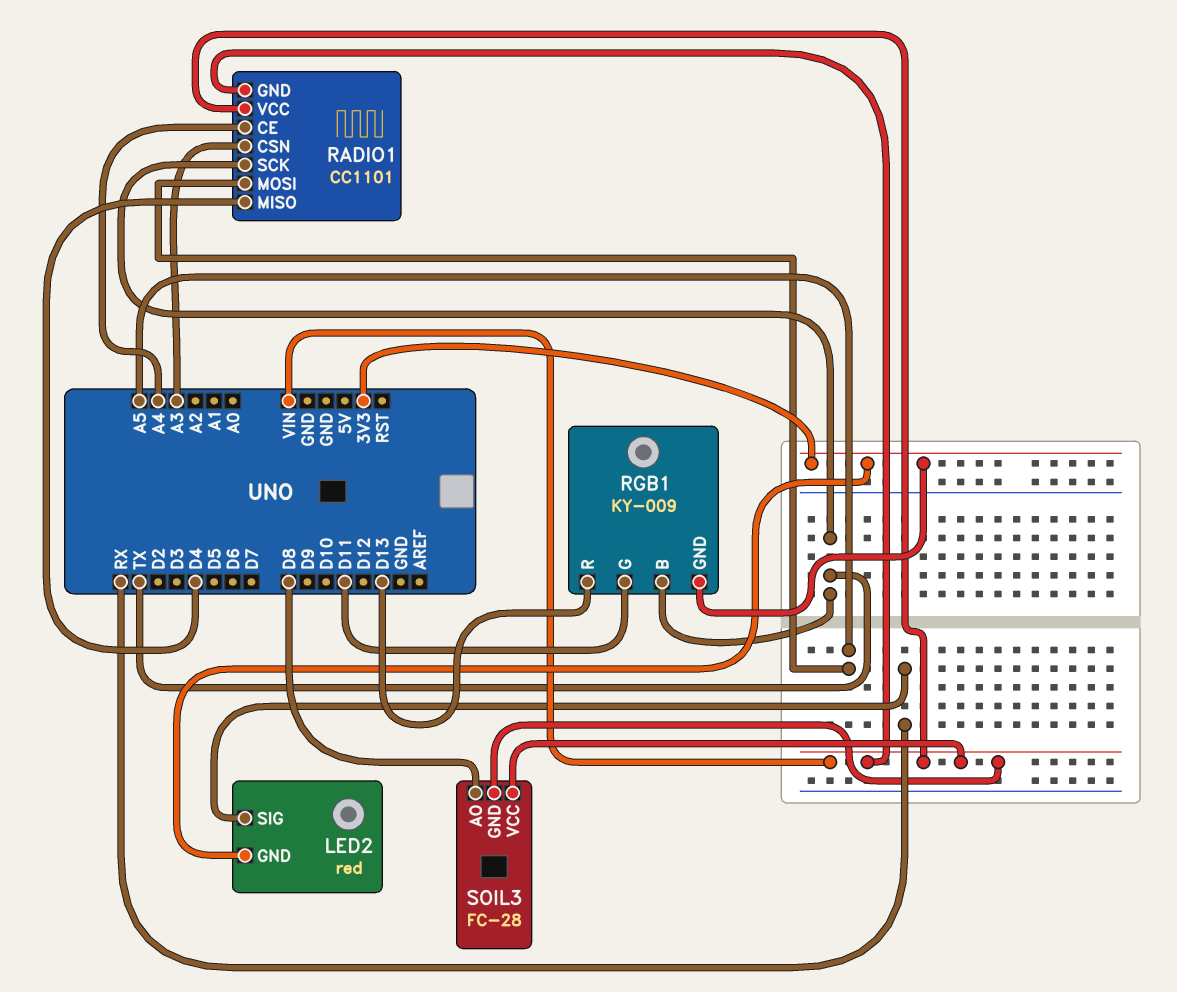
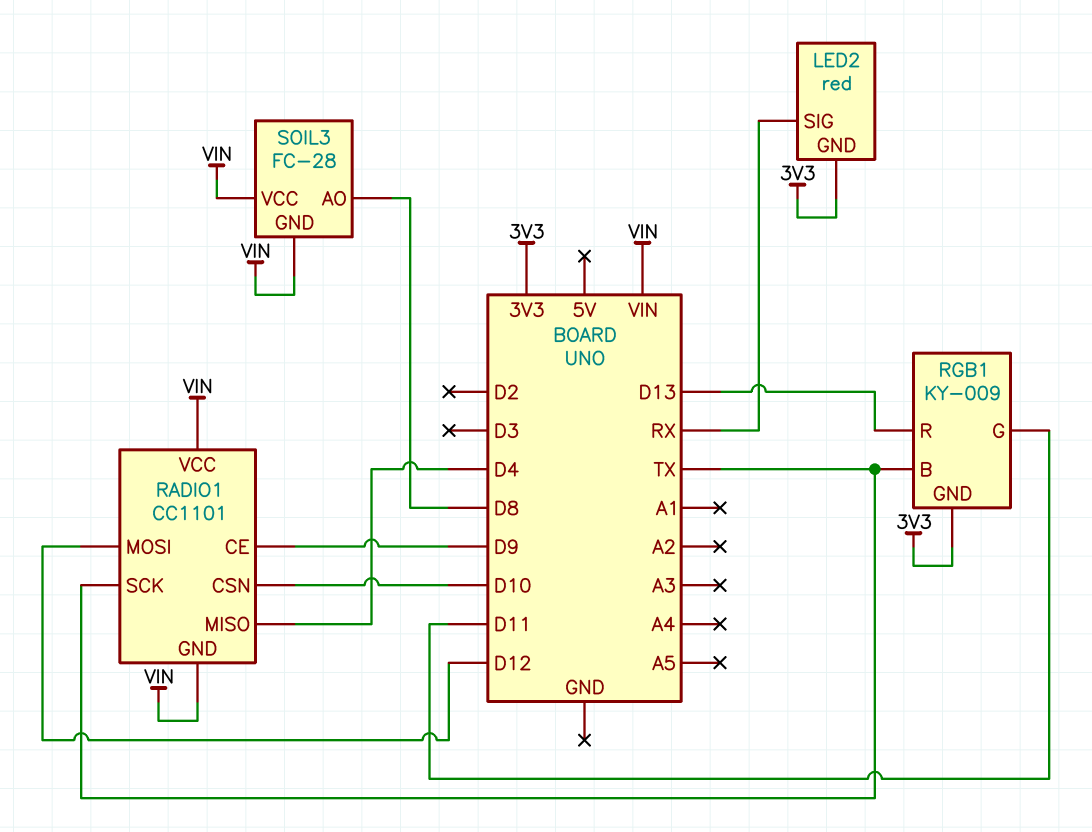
RADIO1 pin CE: A4 -> D9
RADIO1 pin CSN: A3 -> D10
RADIO1 pin MOSI: A5 -> D12

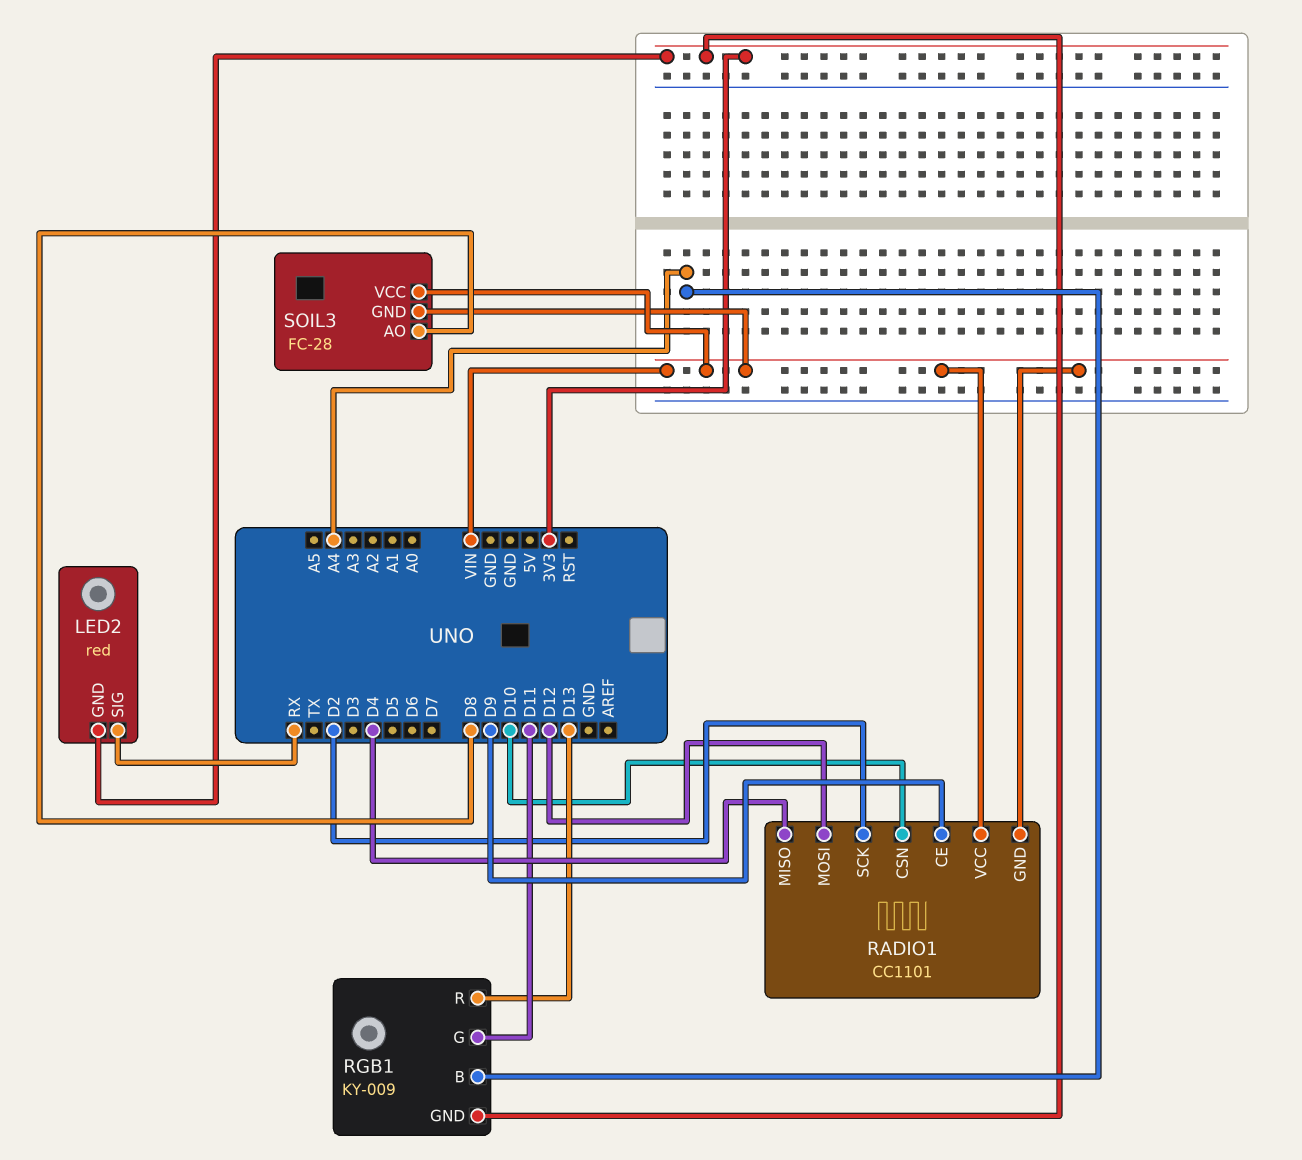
RADIO1 pin SCK: TX -> D2
RGB1 pin B: TX -> A4

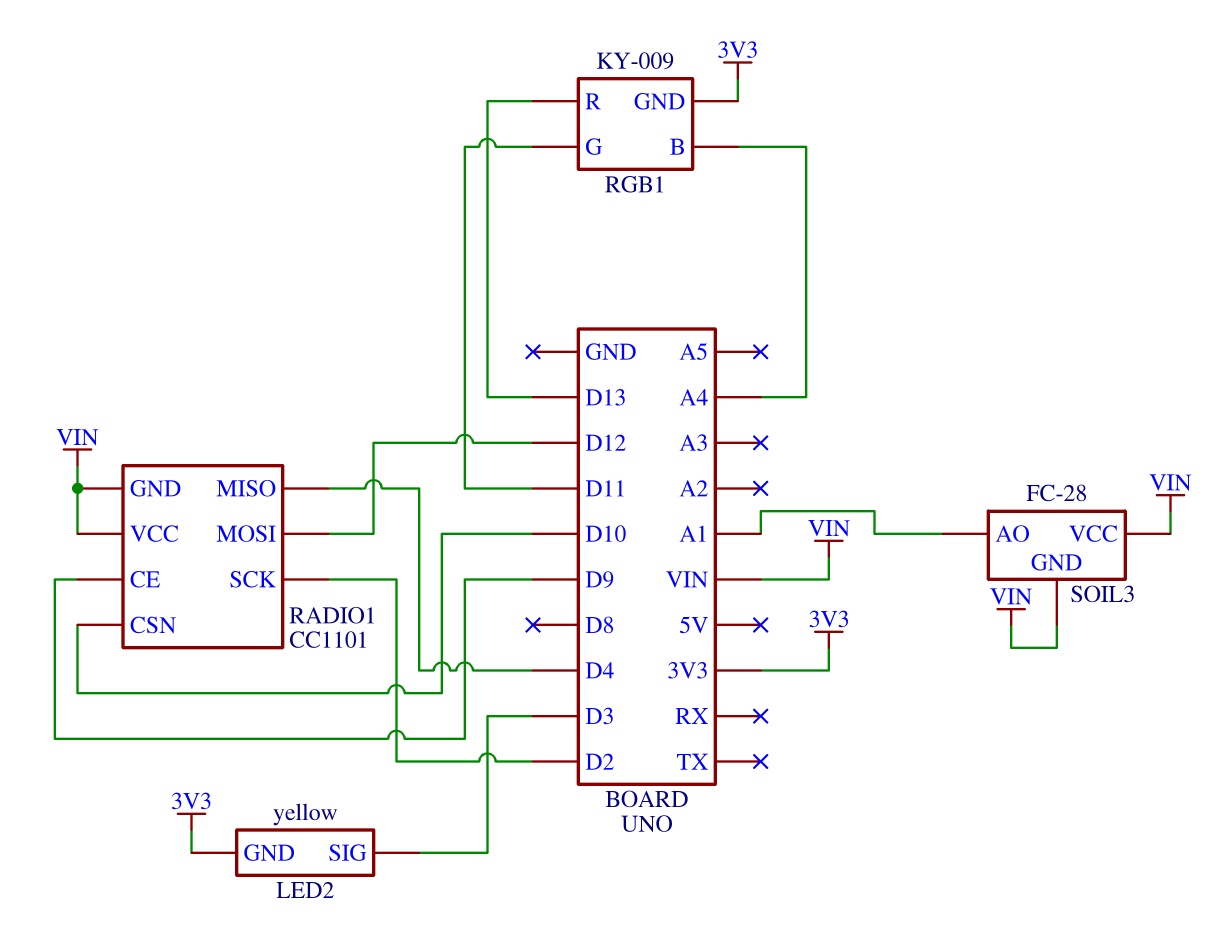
LED2: red -> yellow
LED2 pin SIG: RX -> D3
SOIL3 pin AO: D8 -> A1

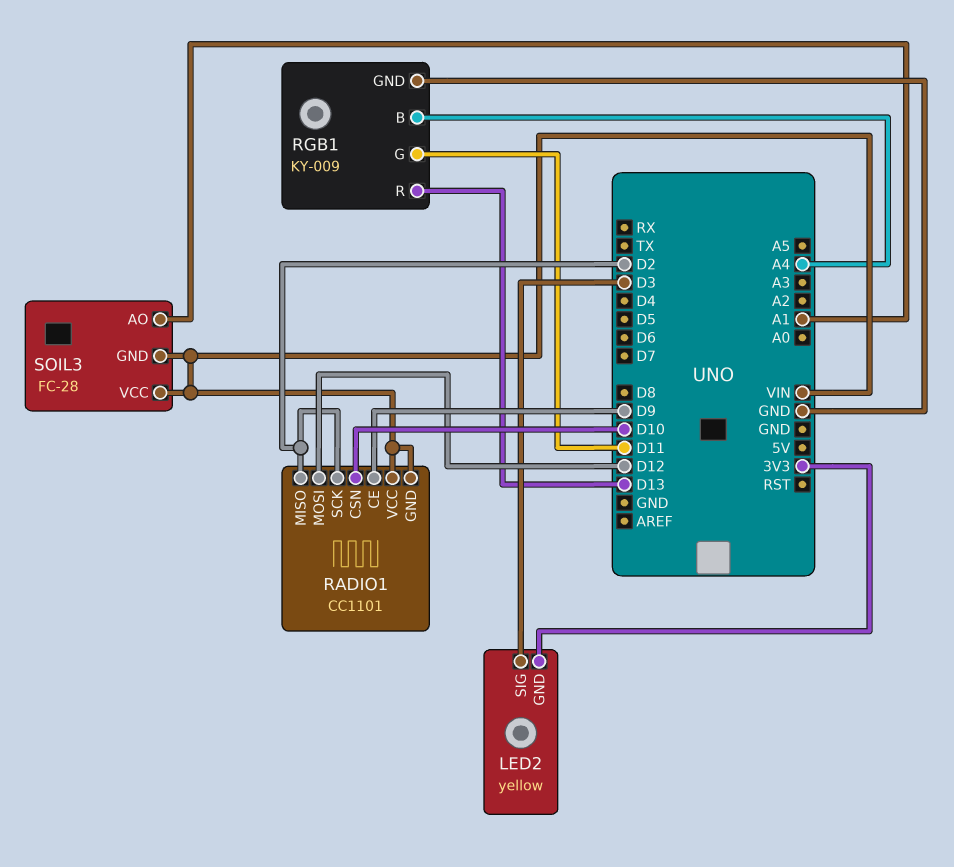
RADIO1 pin MISO: D4 -> D2
RGB1 pin GND: 3V3 -> GND

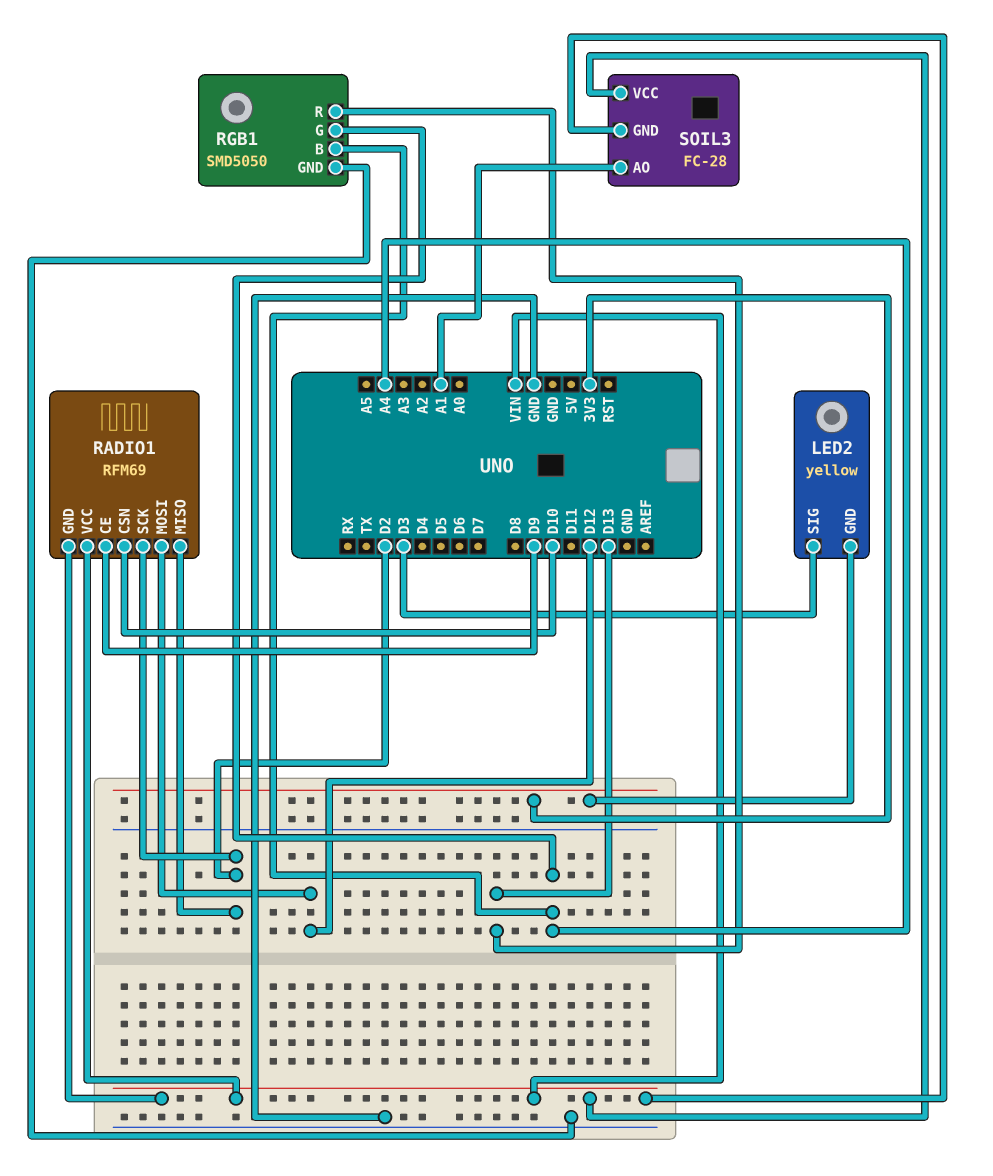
RADIO1: CC1101 -> RFM69
RGB1: KY-009 -> SMD5050
RGB1 pin G: D11 -> A4

